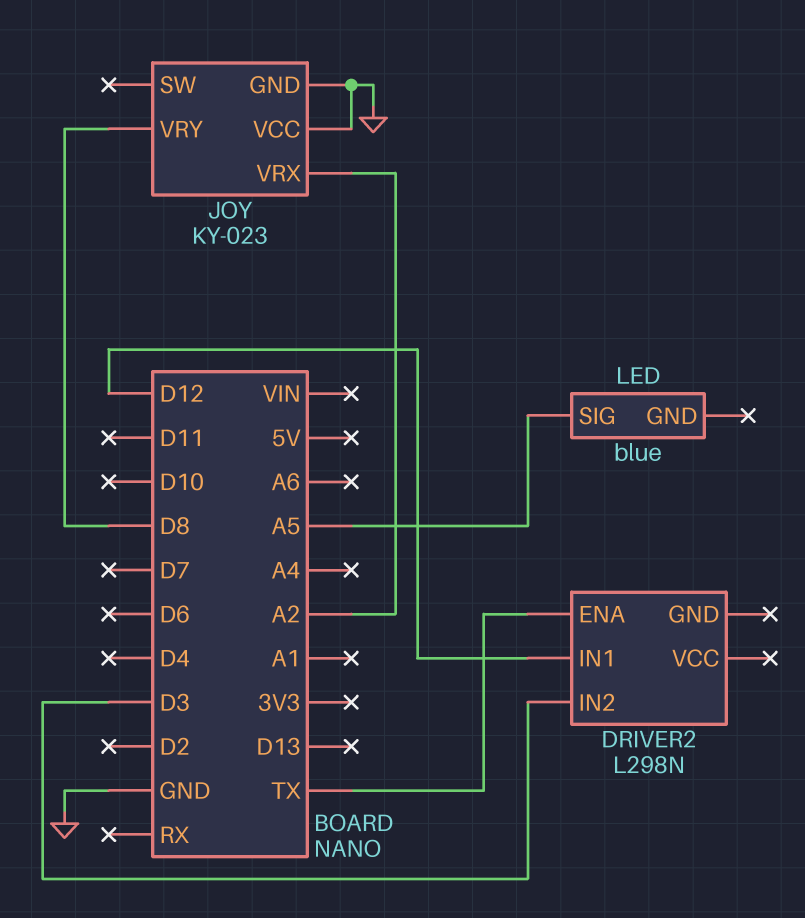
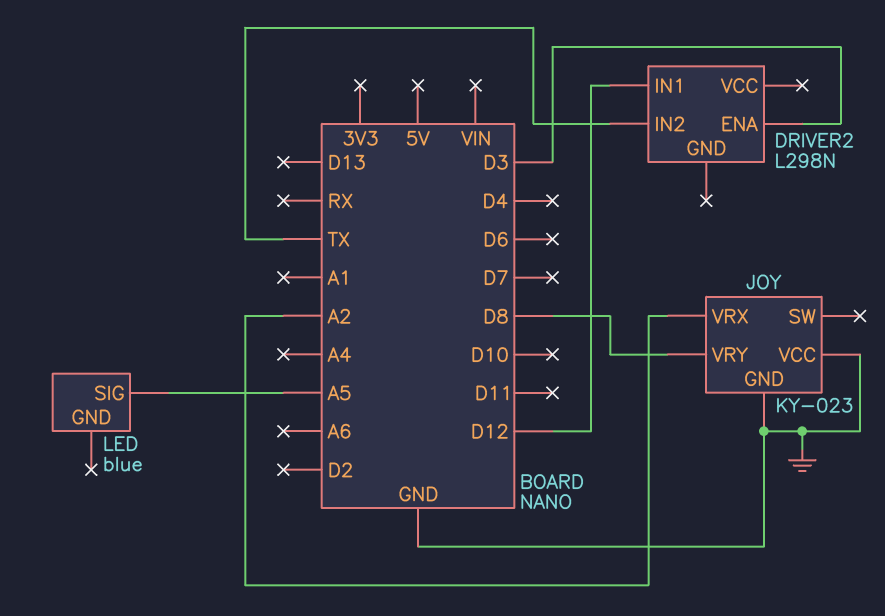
DRIVER2 pin ENA: TX -> D3
DRIVER2 pin IN2: D3 -> TX

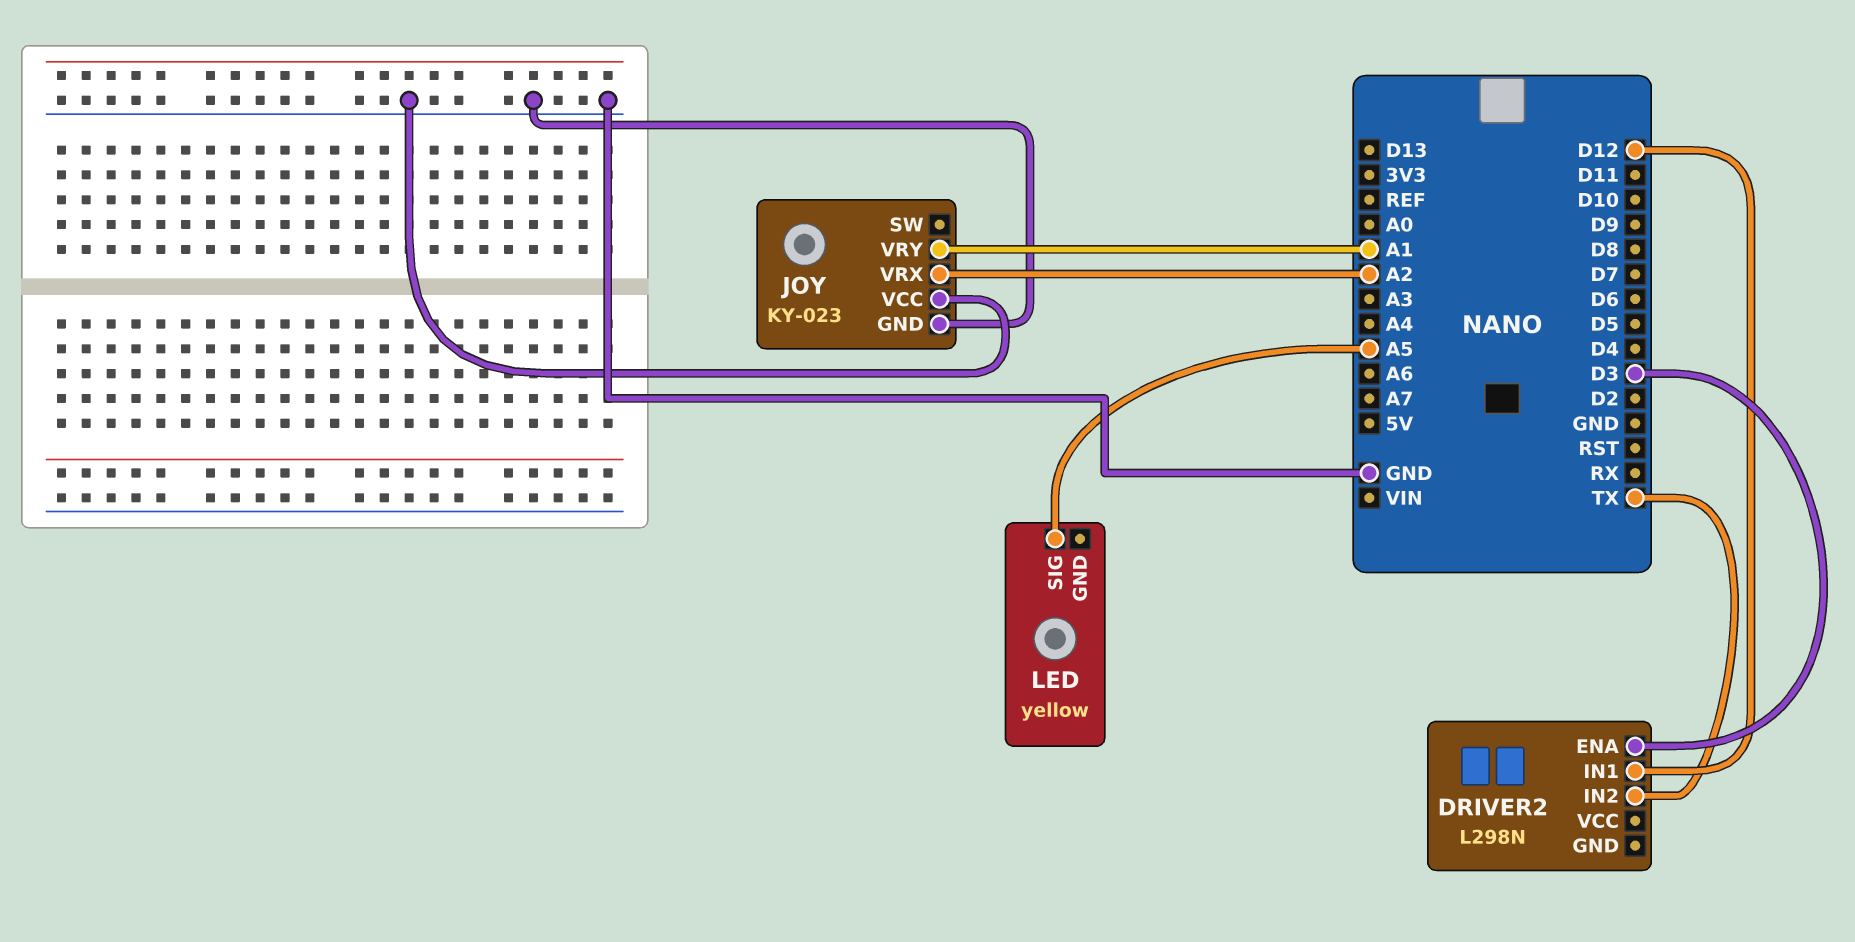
JOY pin VRY: D8 -> A1
LED: blue -> yellow

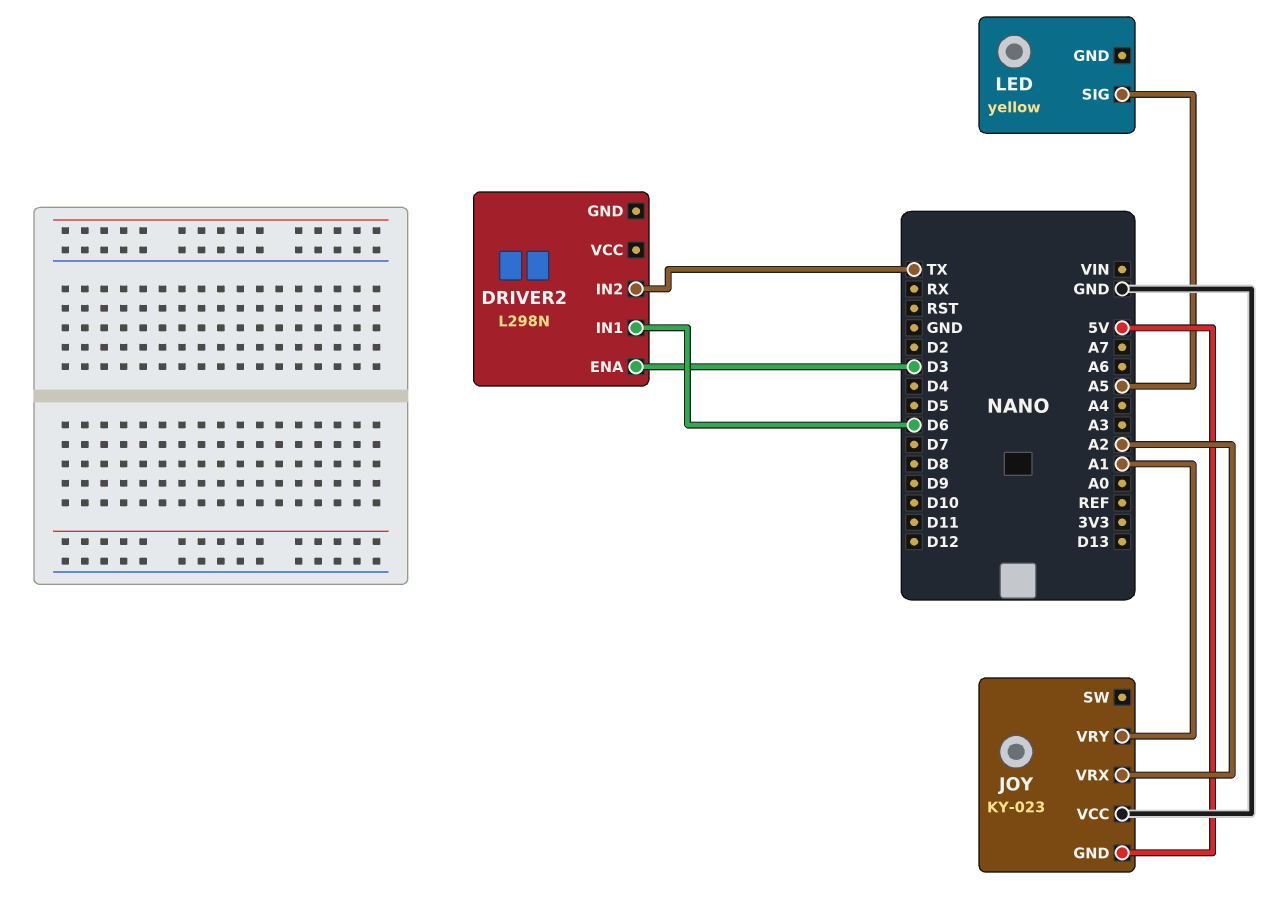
DRIVER2 pin IN1: D12 -> D6
JOY pin GND: GND -> 5V

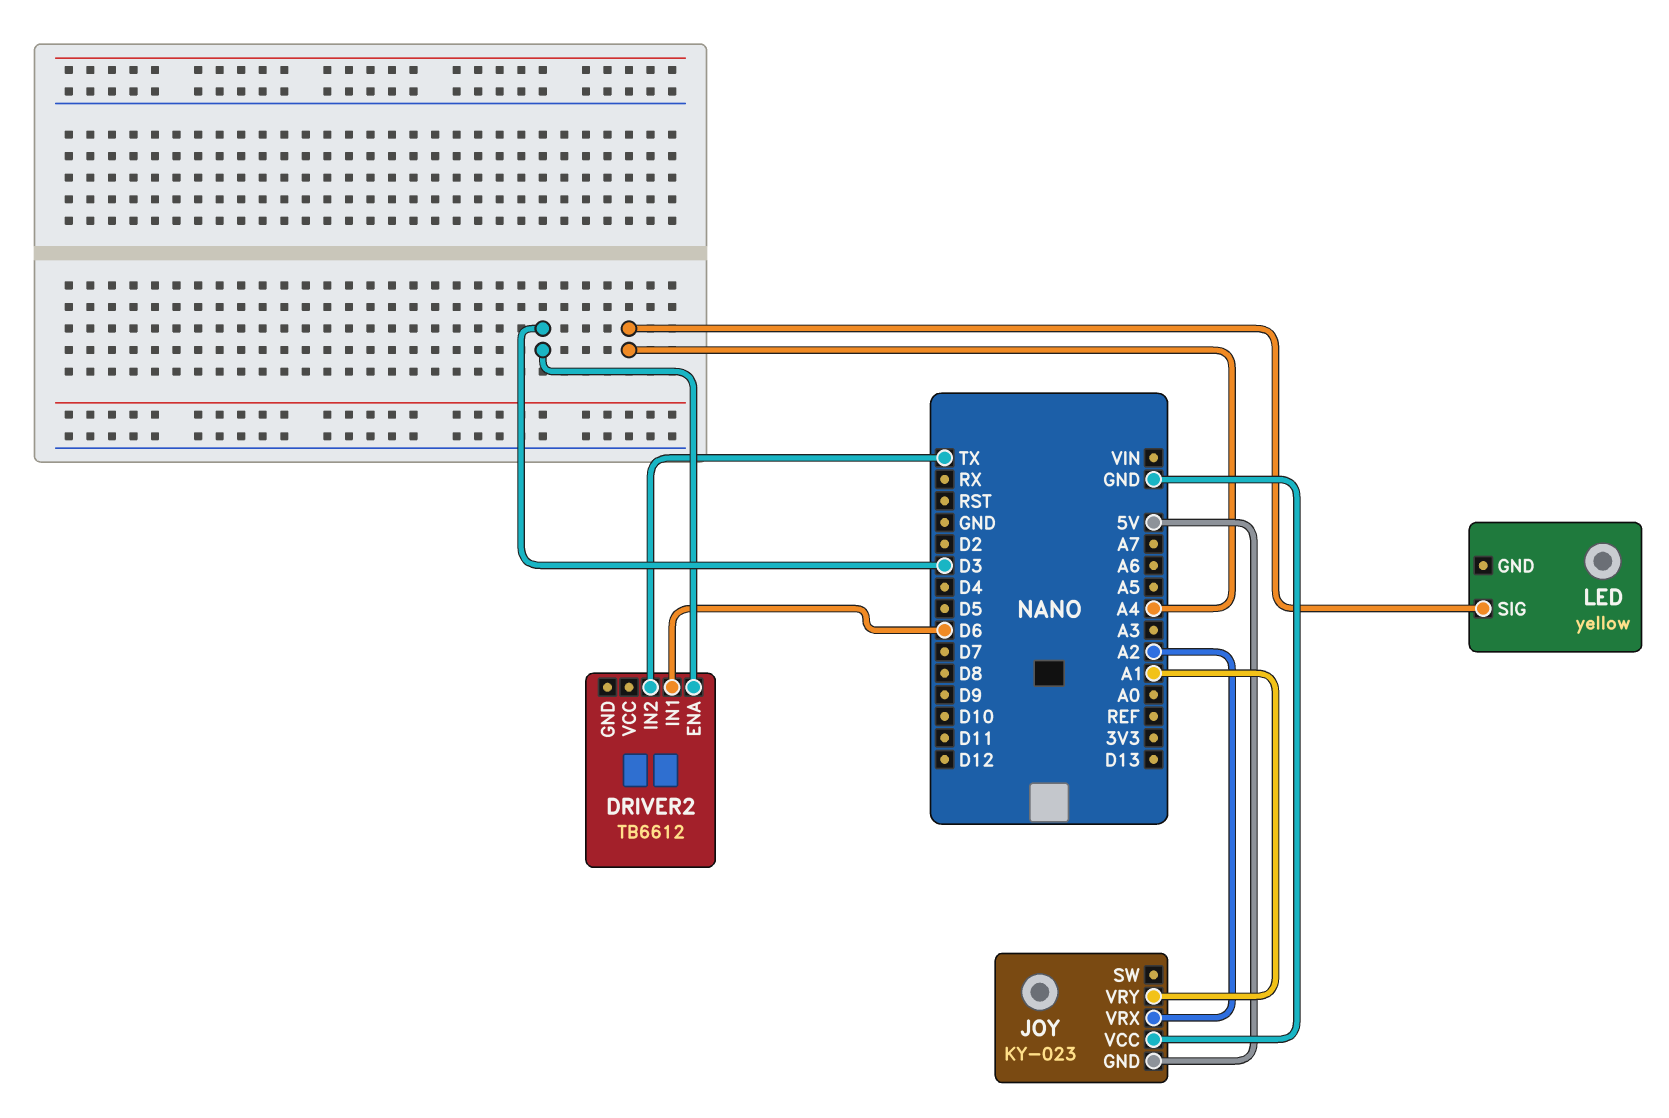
DRIVER2: L298N -> TB6612
LED pin SIG: A5 -> A4

